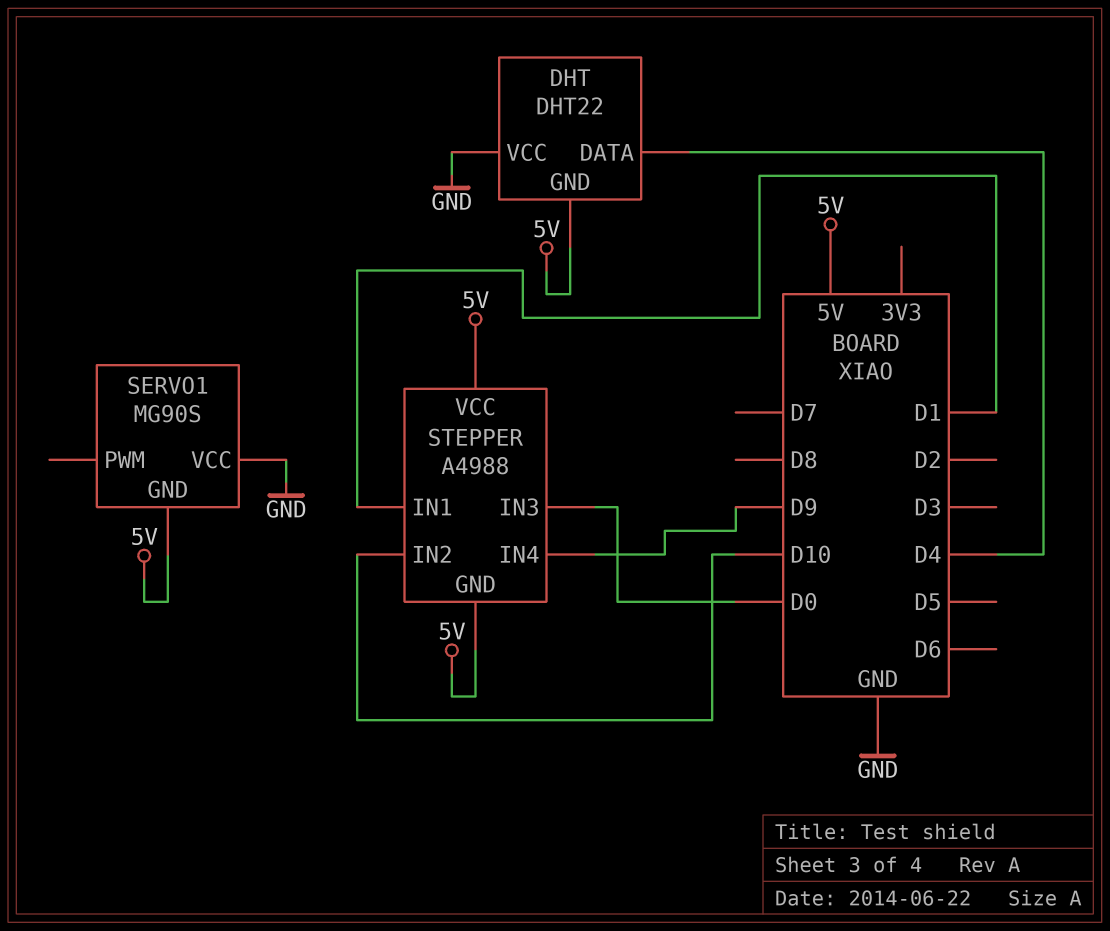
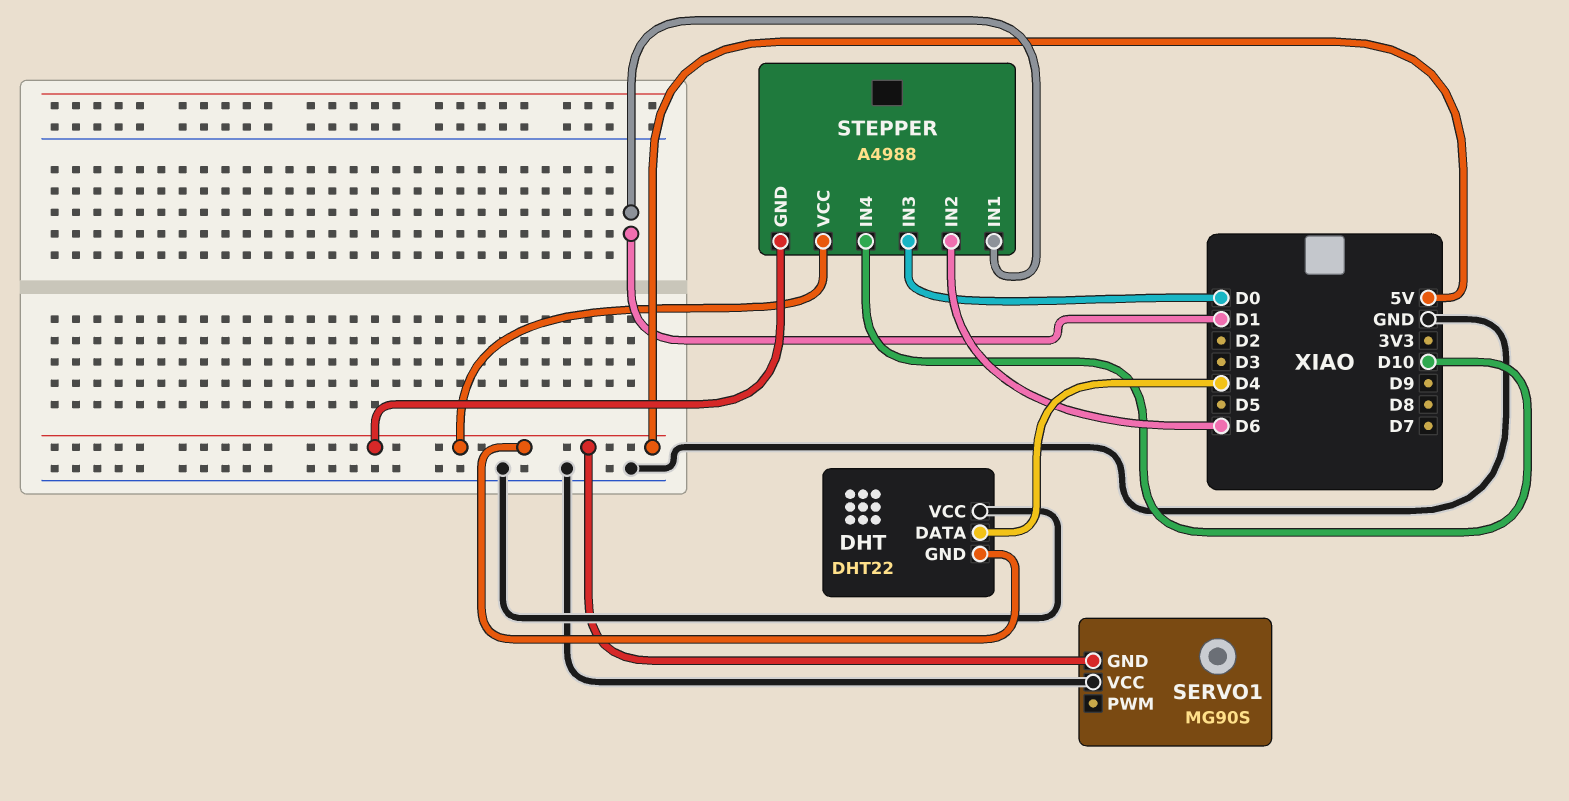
STEPPER pin IN2: D10 -> D6
STEPPER pin IN4: D9 -> D10

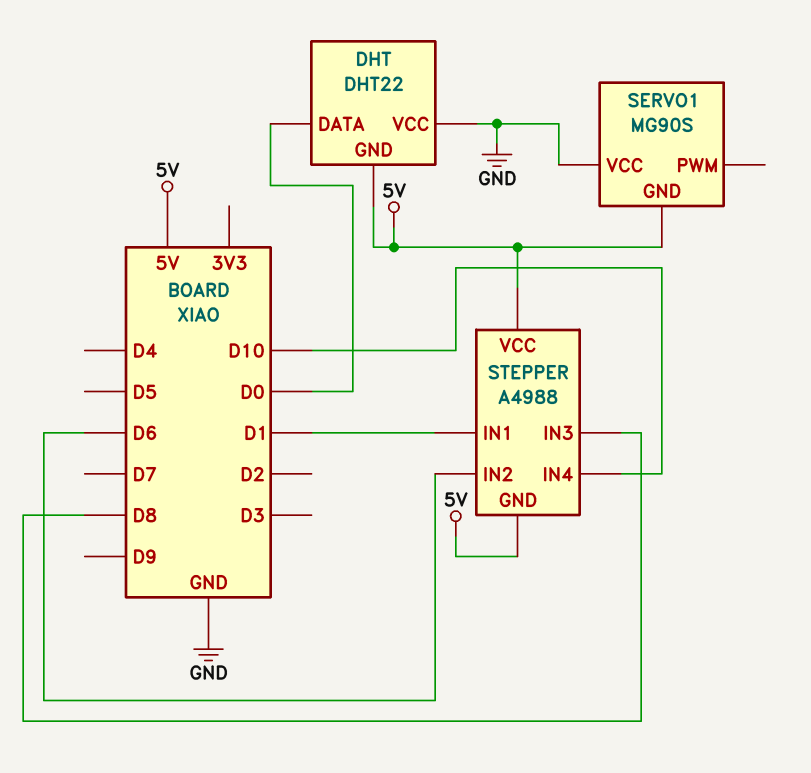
DHT pin DATA: D4 -> D0
STEPPER pin IN3: D0 -> D8

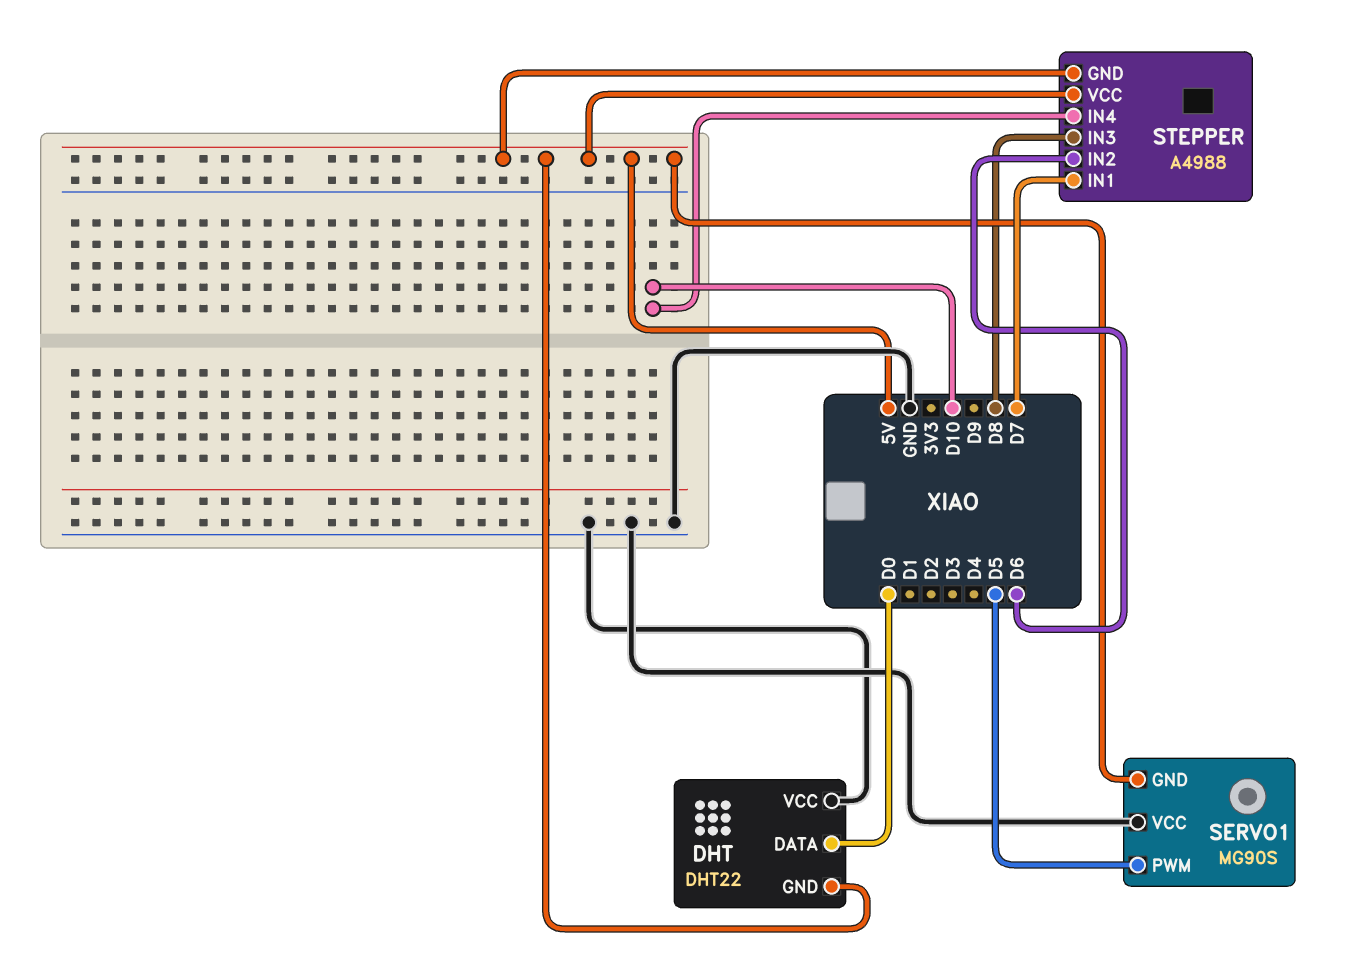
SERVO1 pin PWM: none -> D5
STEPPER pin IN1: D1 -> D7

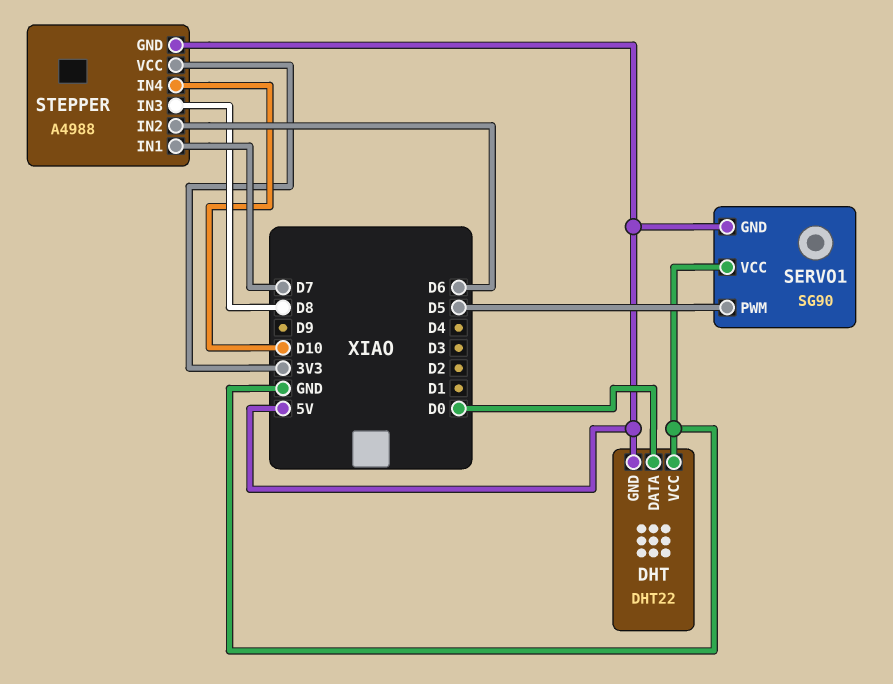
SERVO1: MG90S -> SG90
STEPPER pin VCC: 5V -> 3V3

